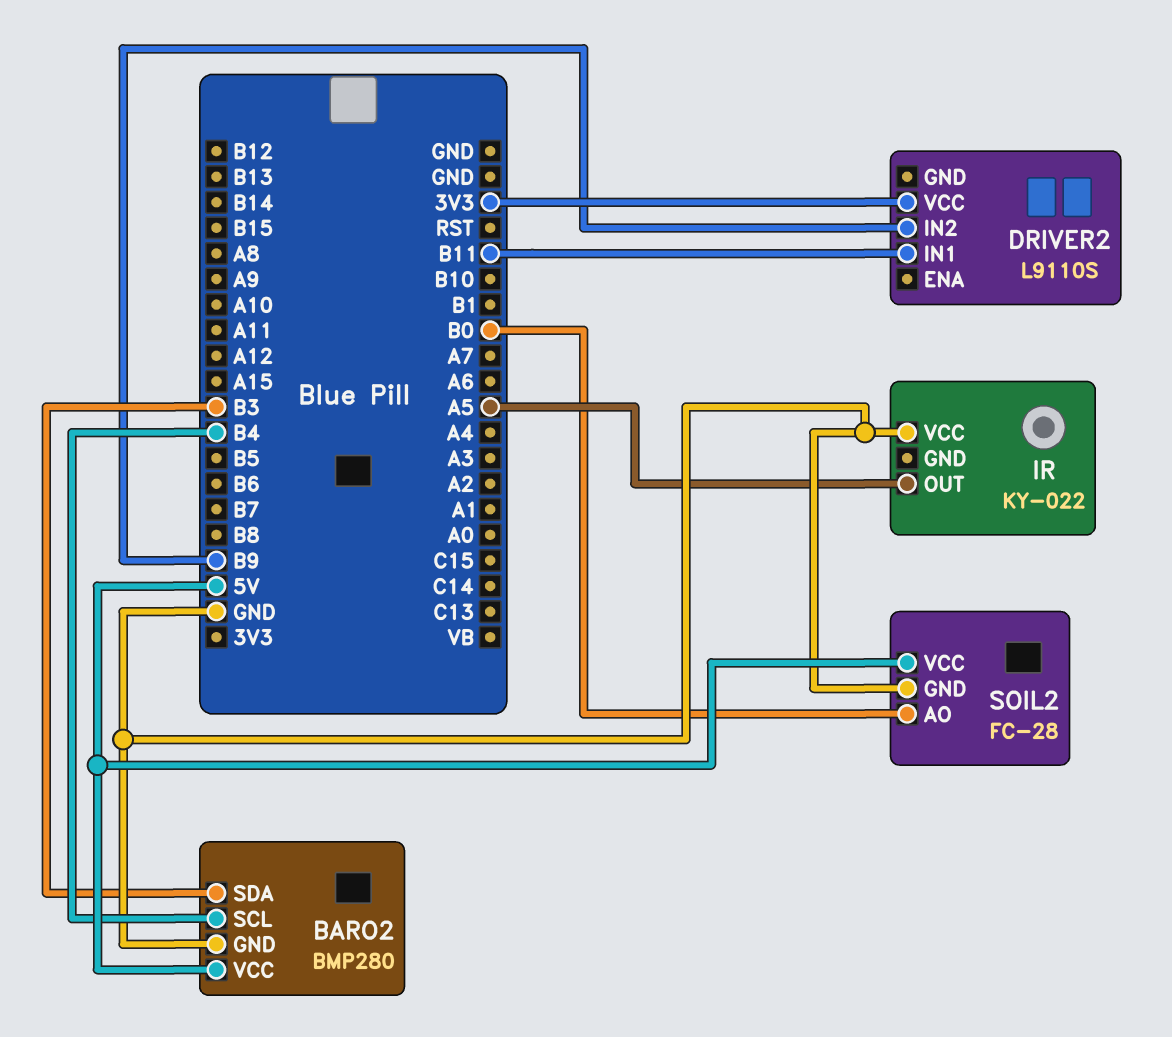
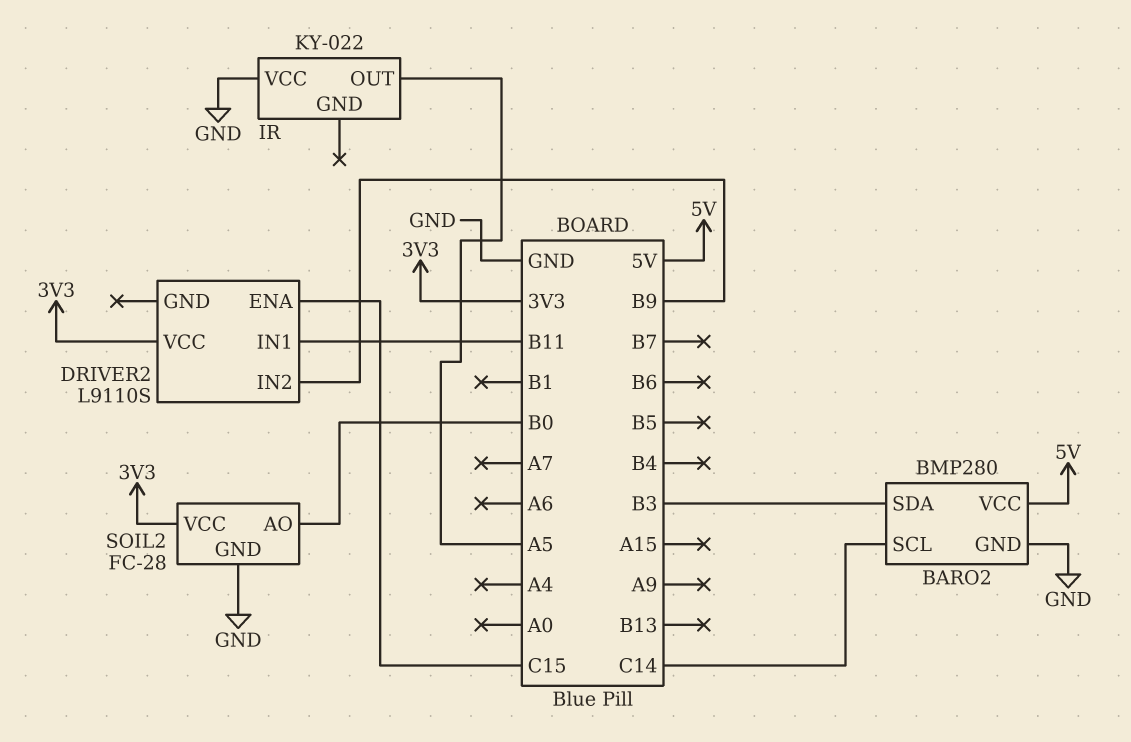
BARO2 pin SCL: B4 -> C14
DRIVER2 pin ENA: none -> C15
SOIL2 pin VCC: 5V -> 3V3

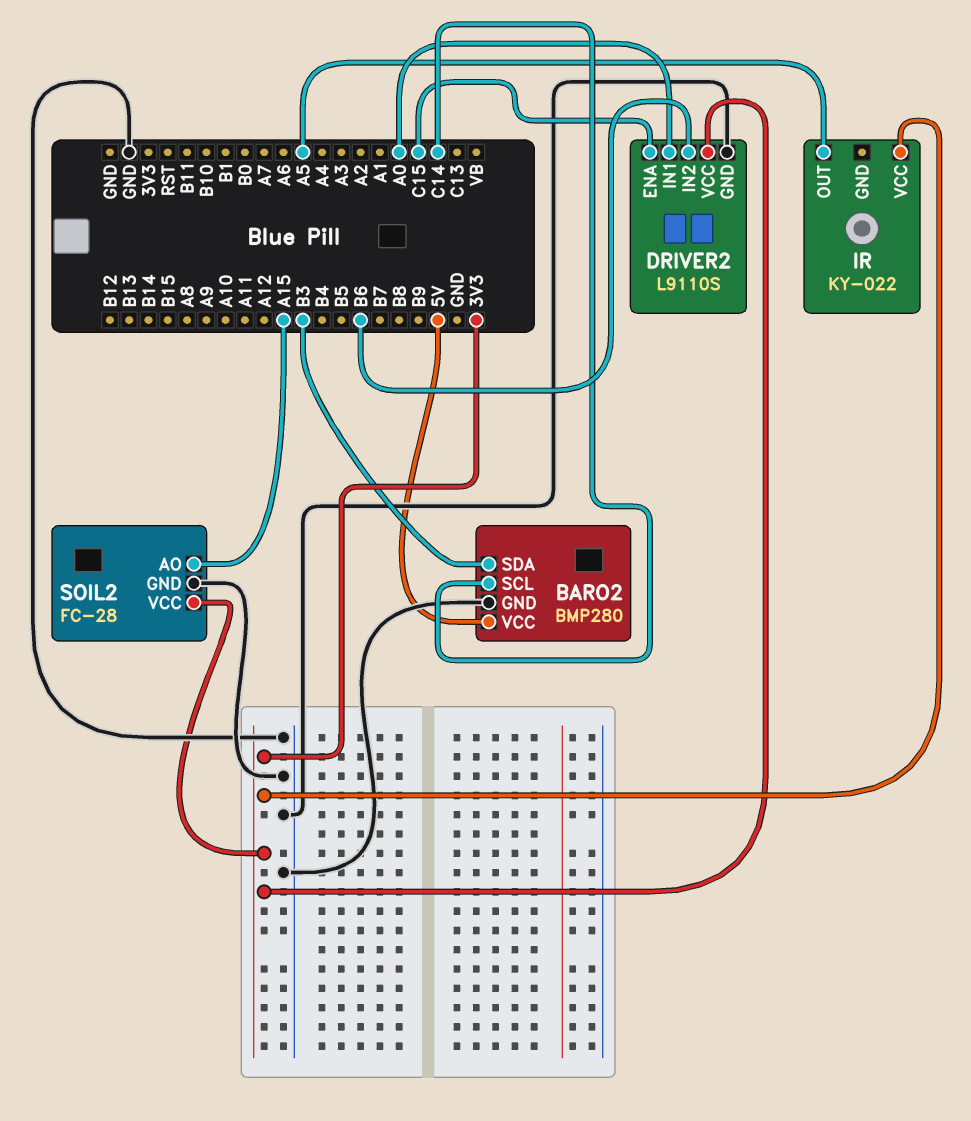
DRIVER2 pin GND: none -> GND
DRIVER2 pin IN1: B11 -> A0
DRIVER2 pin IN2: B9 -> B6
IR pin VCC: GND -> 3V3
SOIL2 pin AO: B0 -> A15

